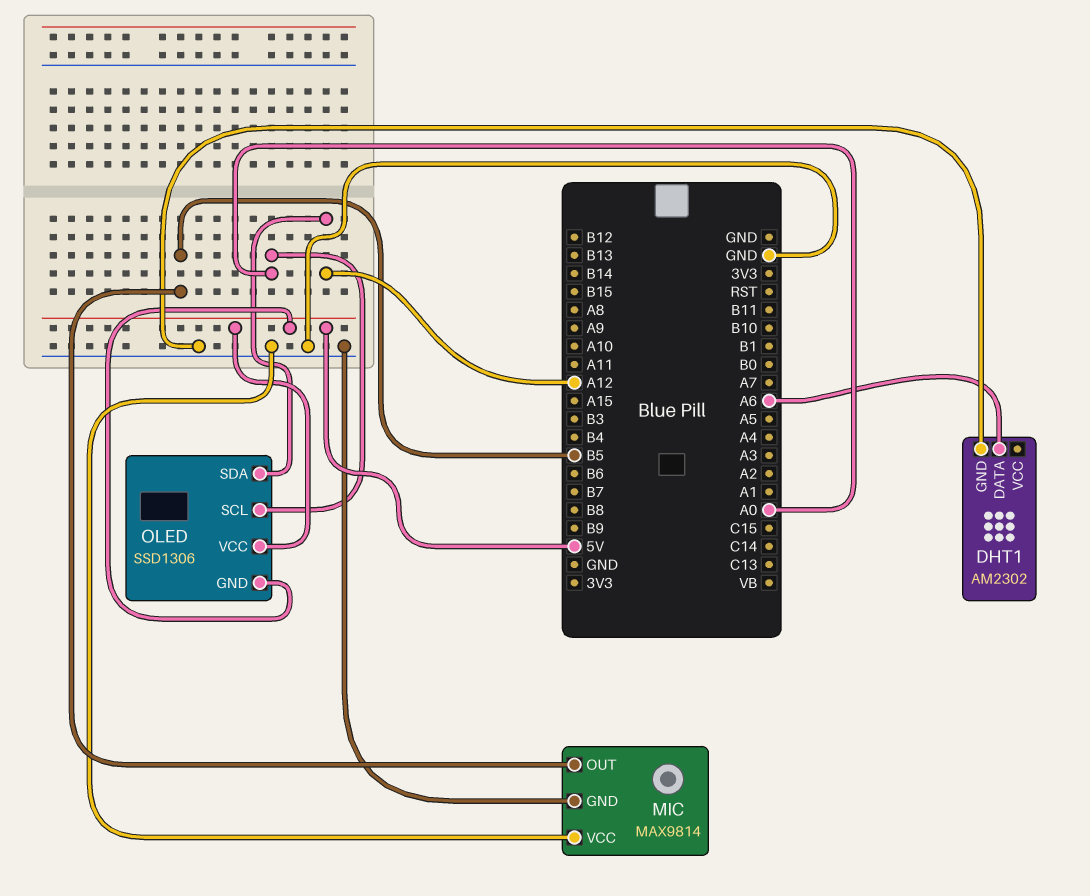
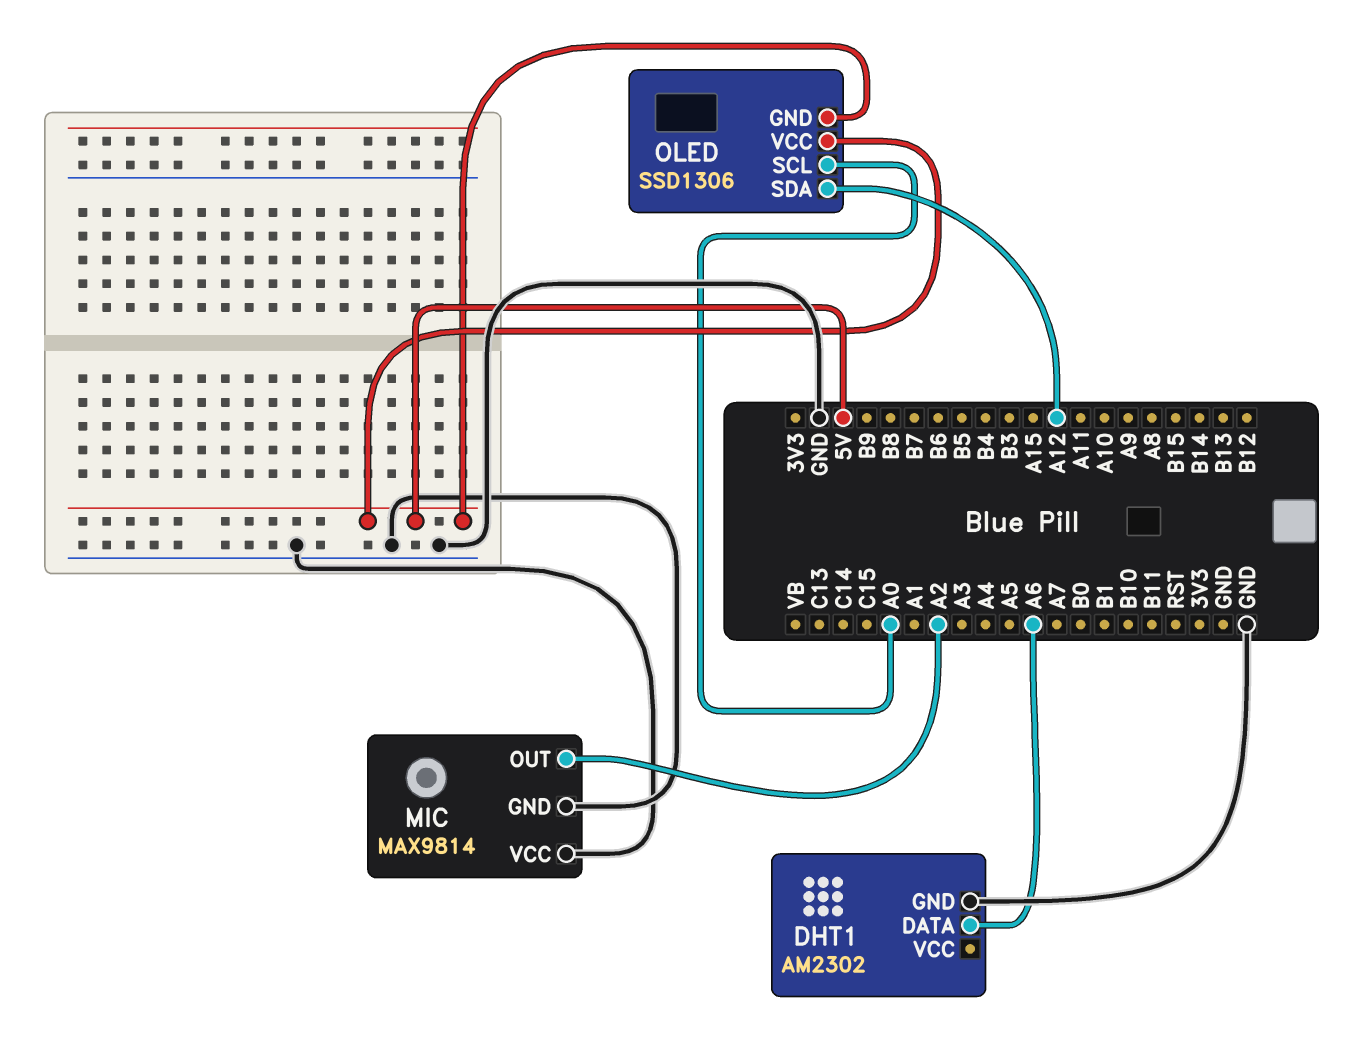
MIC pin OUT: B5 -> A2

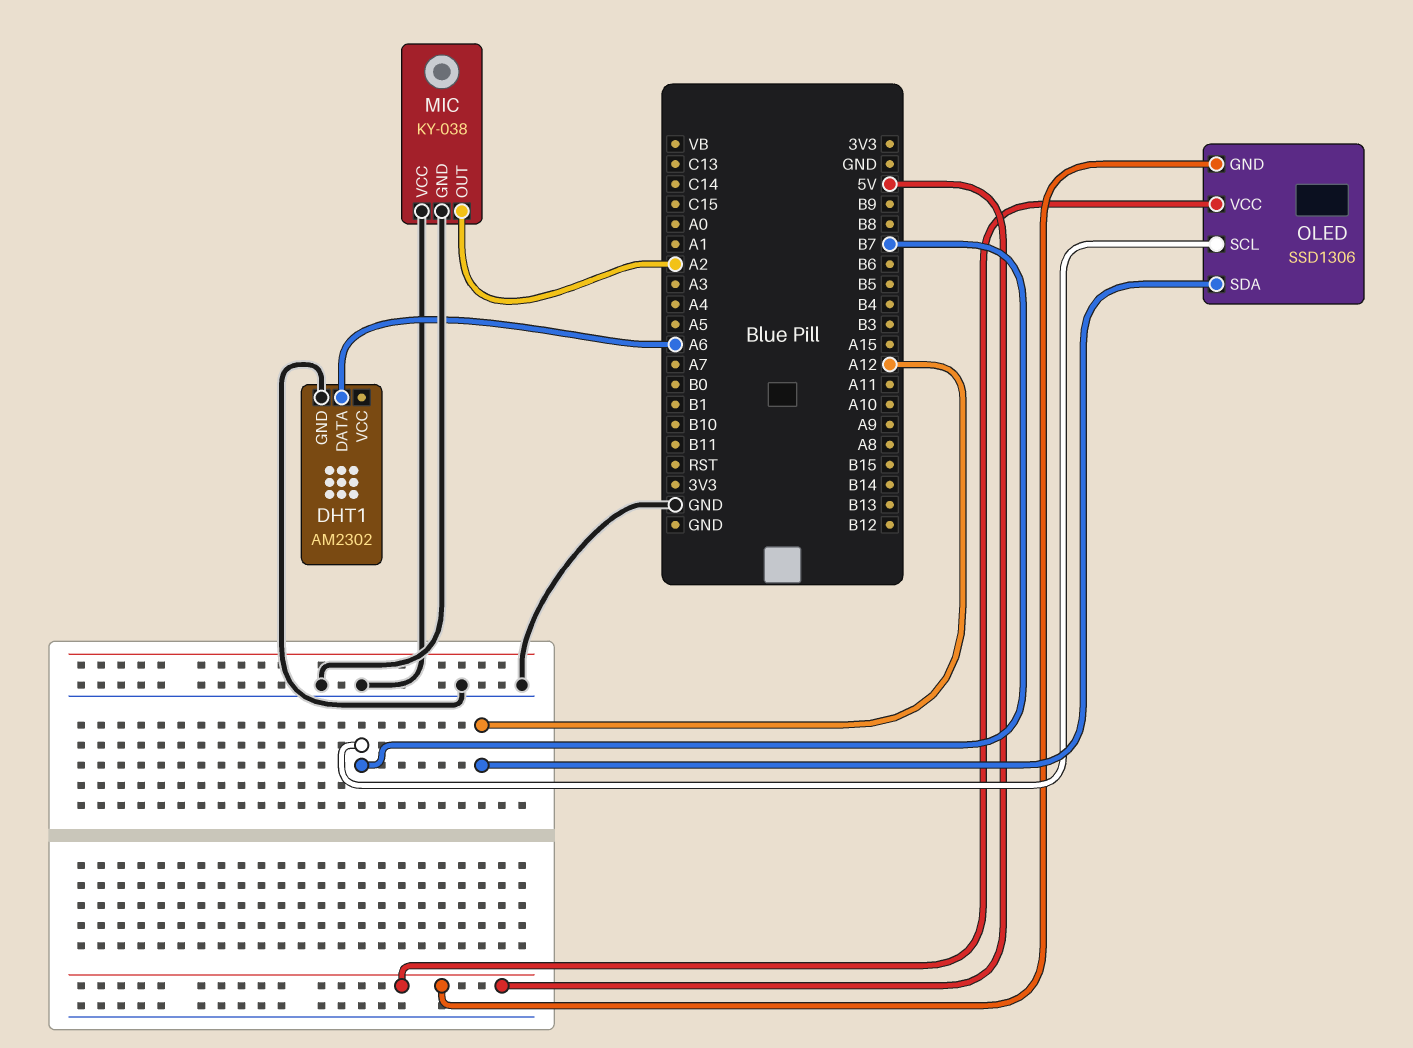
MIC: MAX9814 -> KY-038
OLED pin SCL: A0 -> B7

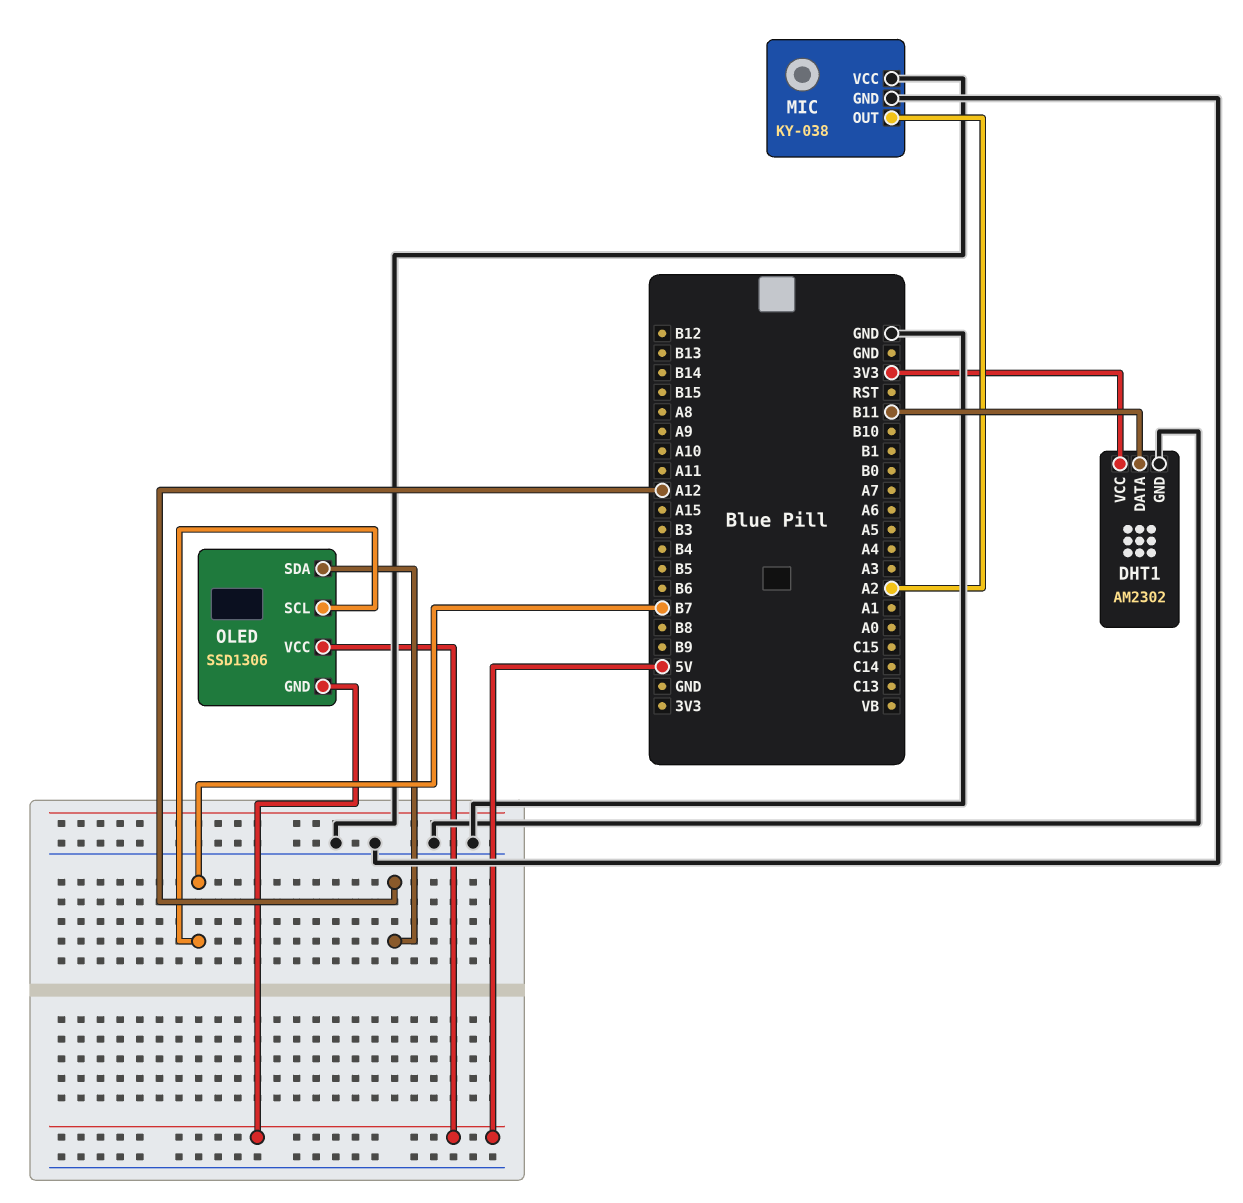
DHT1 pin DATA: A6 -> B11
DHT1 pin VCC: none -> 3V3

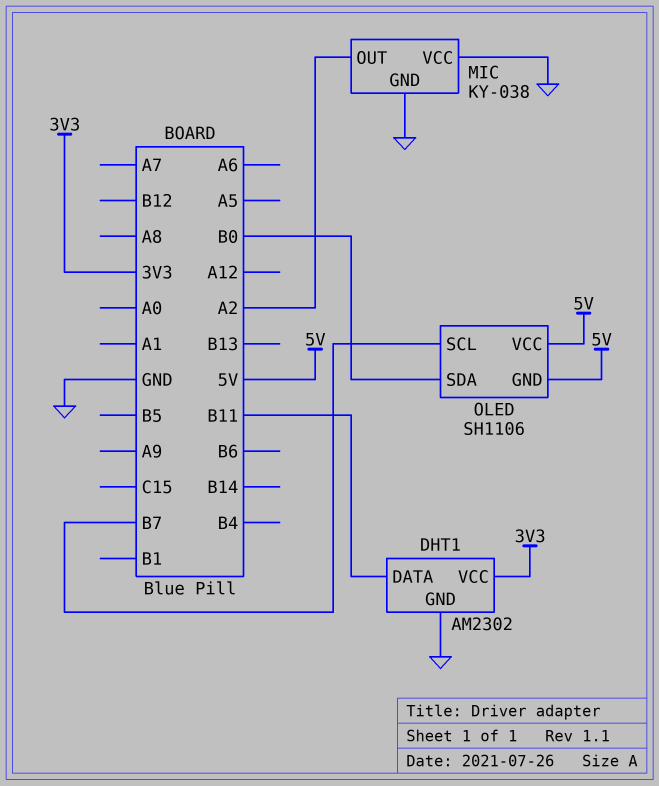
OLED: SSD1306 -> SH1106
OLED pin SDA: A12 -> B0

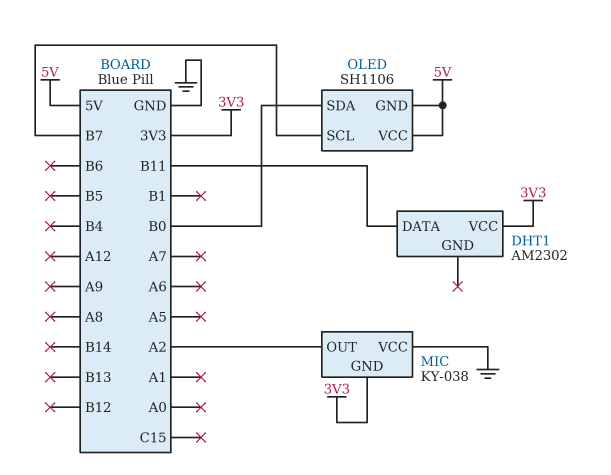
DHT1 pin GND: GND -> none
MIC pin GND: GND -> 3V3

